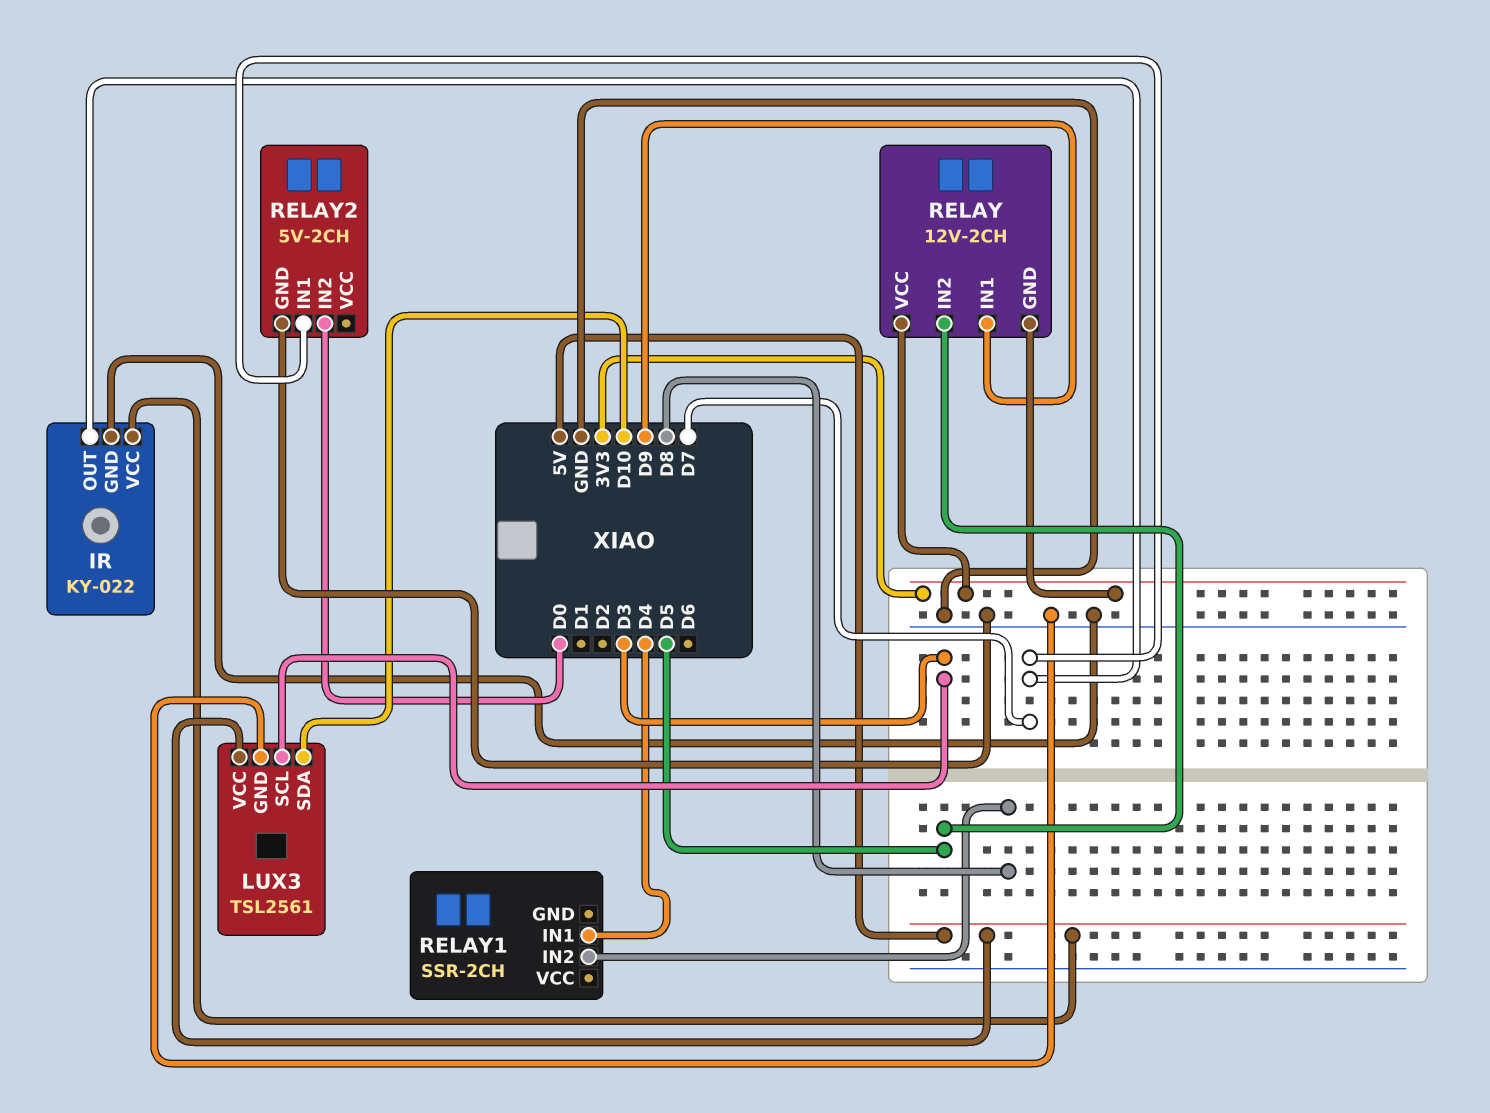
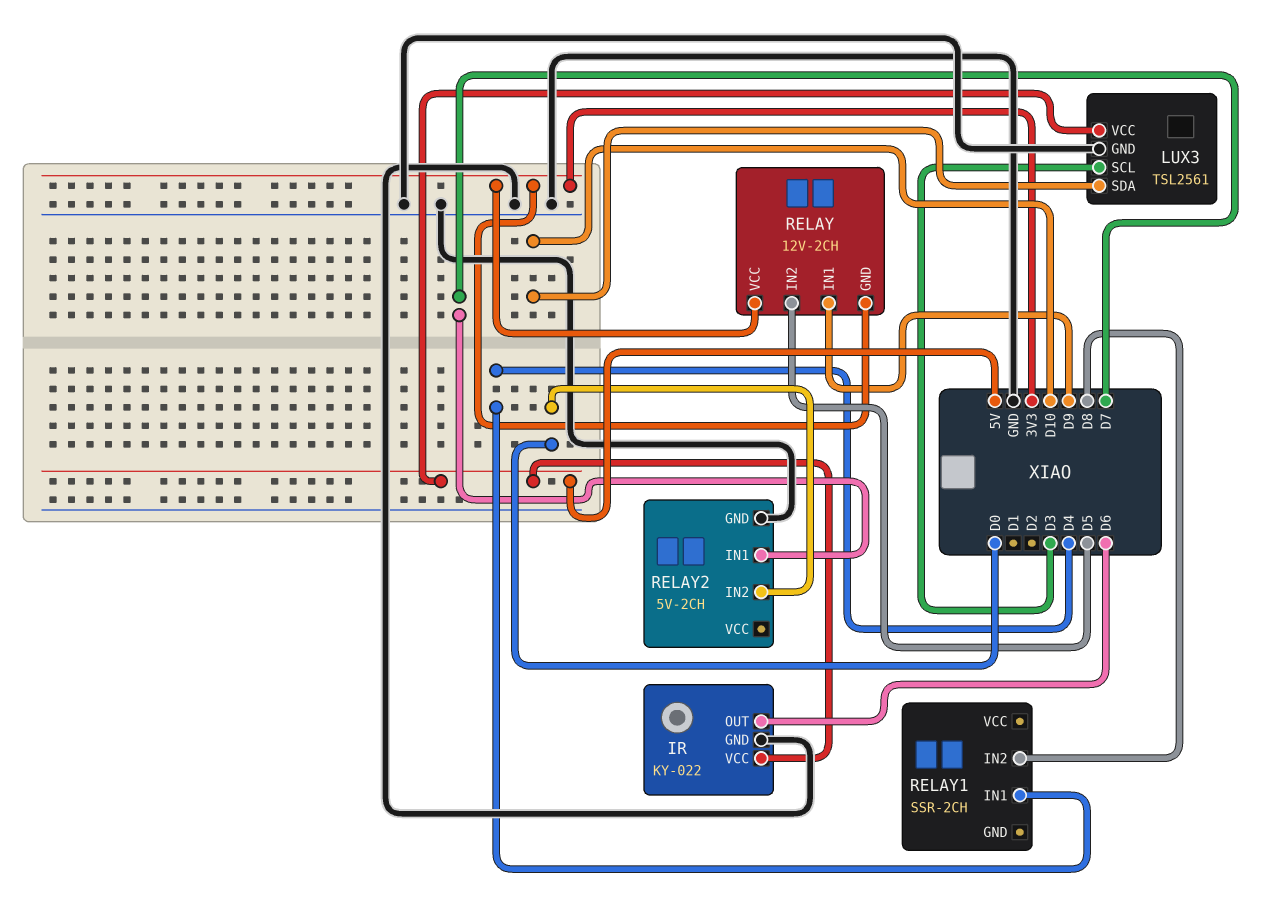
IR pin OUT: D7 -> D6

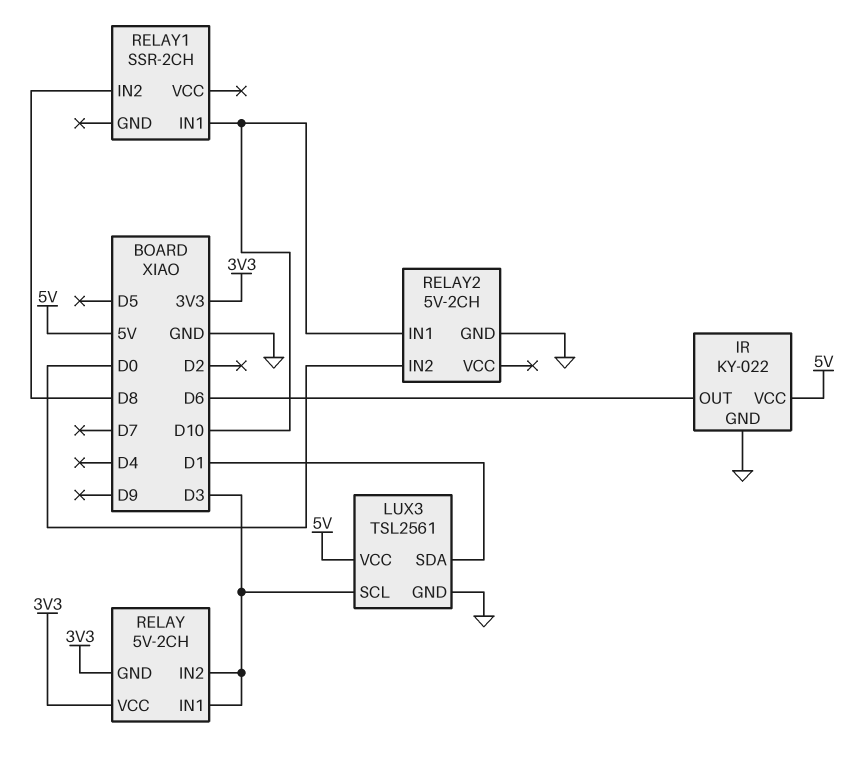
LUX3 pin SDA: D10 -> D1
RELAY: 12V-2CH -> 5V-2CH
RELAY pin IN1: D9 -> D3
RELAY pin IN2: D5 -> D3
RELAY1 pin IN1: D4 -> D10
RELAY2 pin IN1: D7 -> D10

